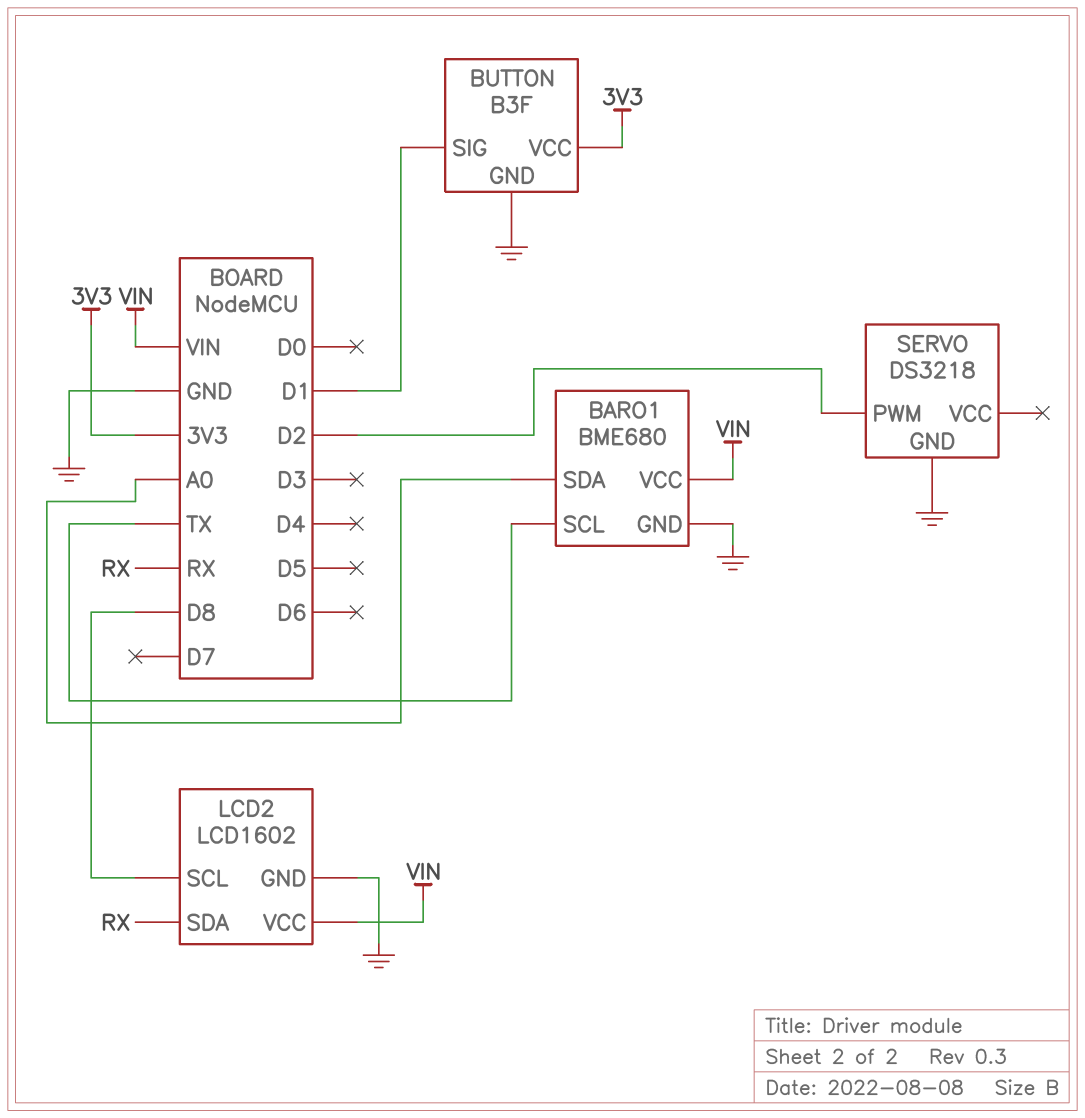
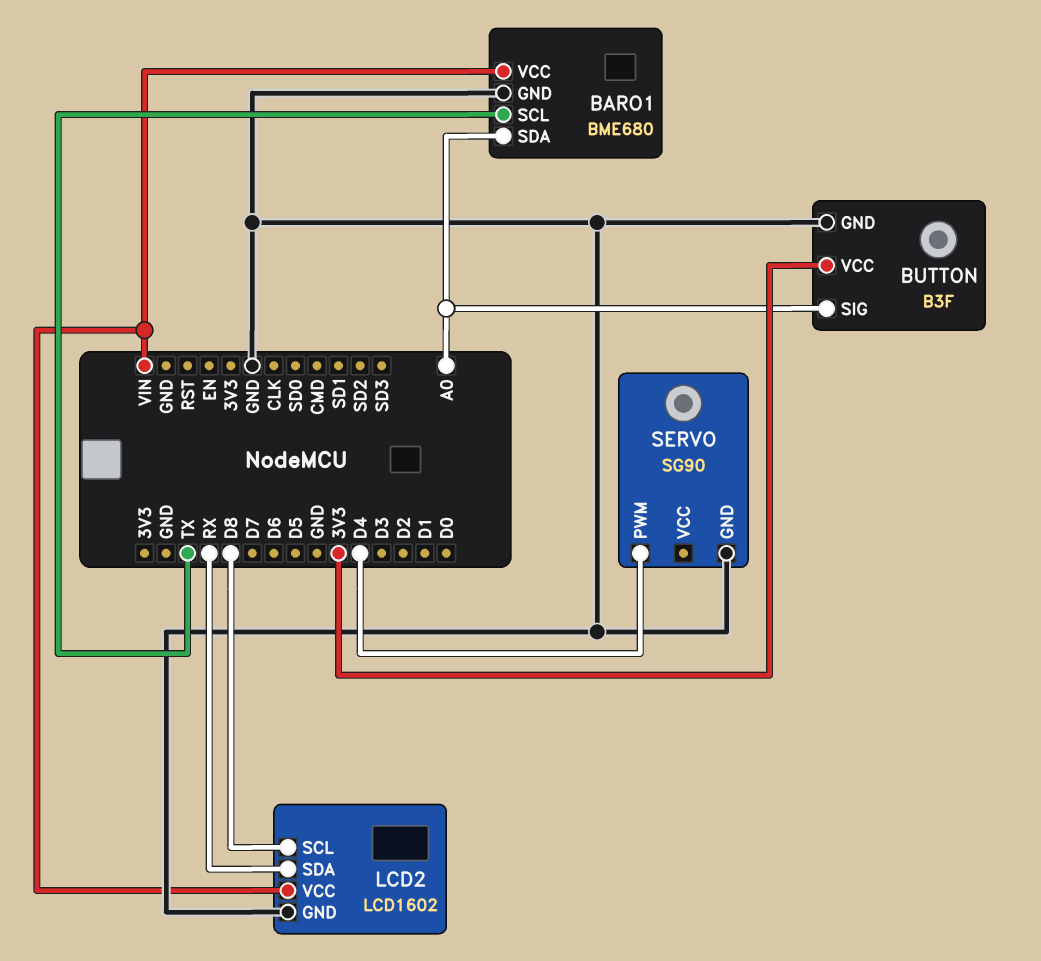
BUTTON pin SIG: D1 -> A0
SERVO: DS3218 -> SG90
SERVO pin PWM: D2 -> D4

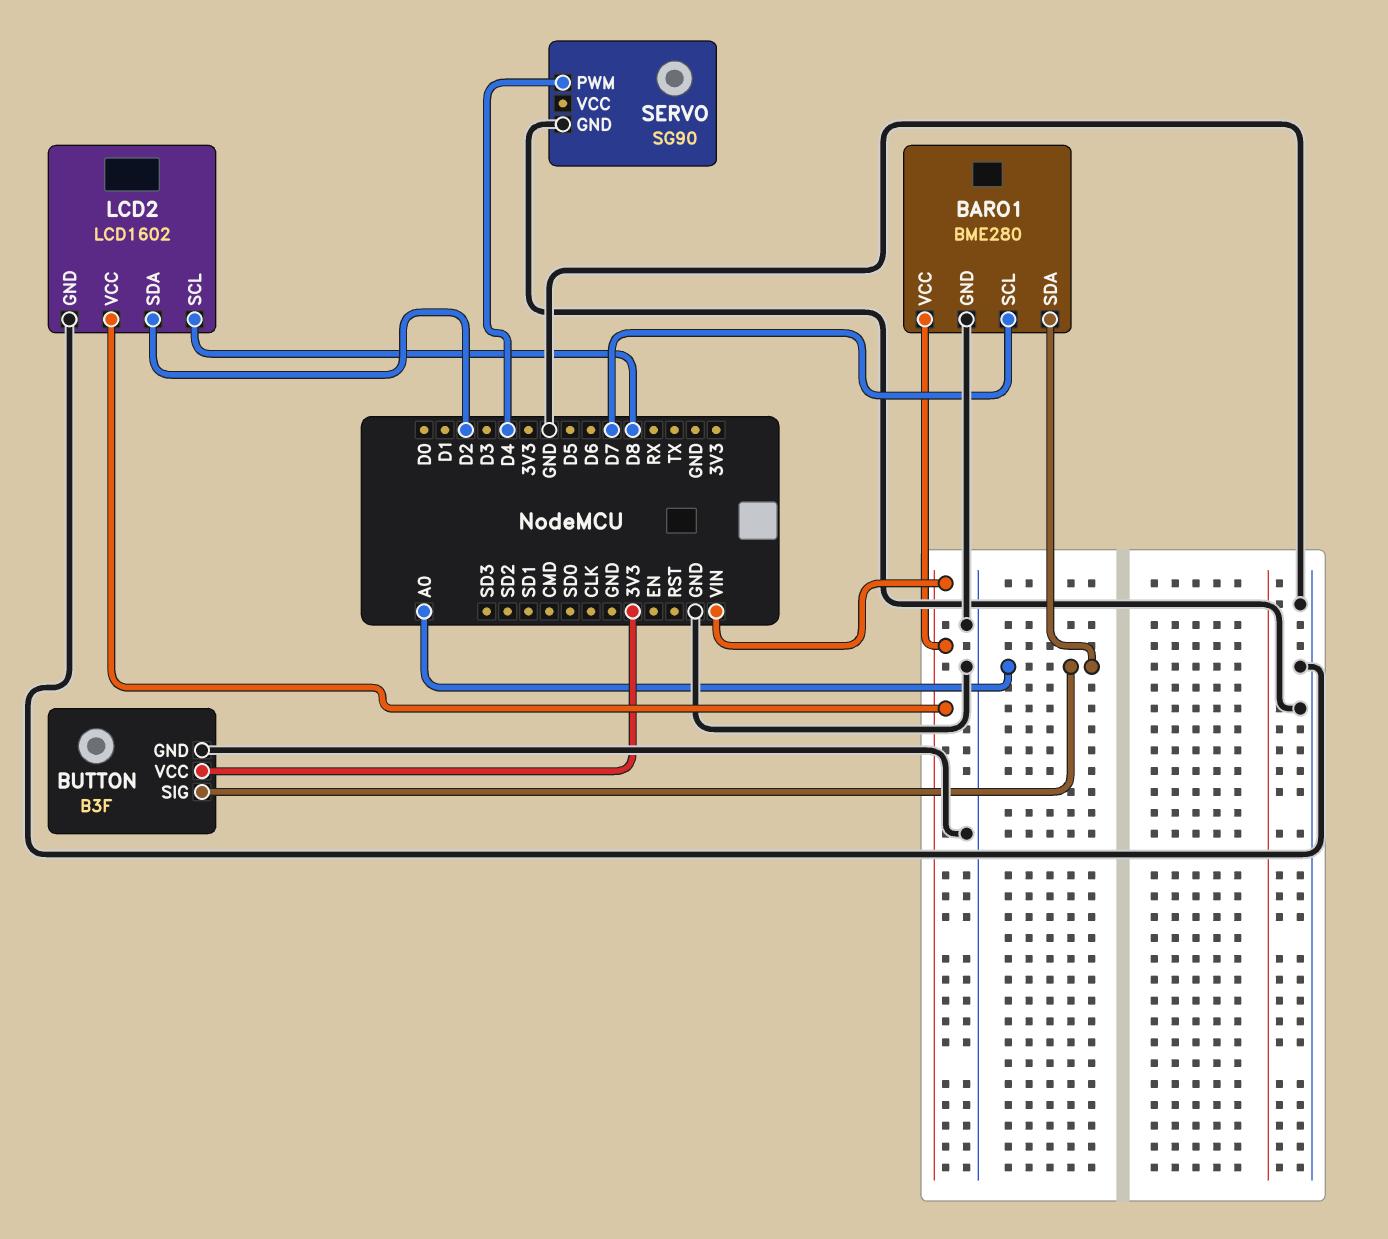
BARO1: BME680 -> BME280
BARO1 pin SCL: TX -> D7
LCD2 pin SDA: RX -> D2

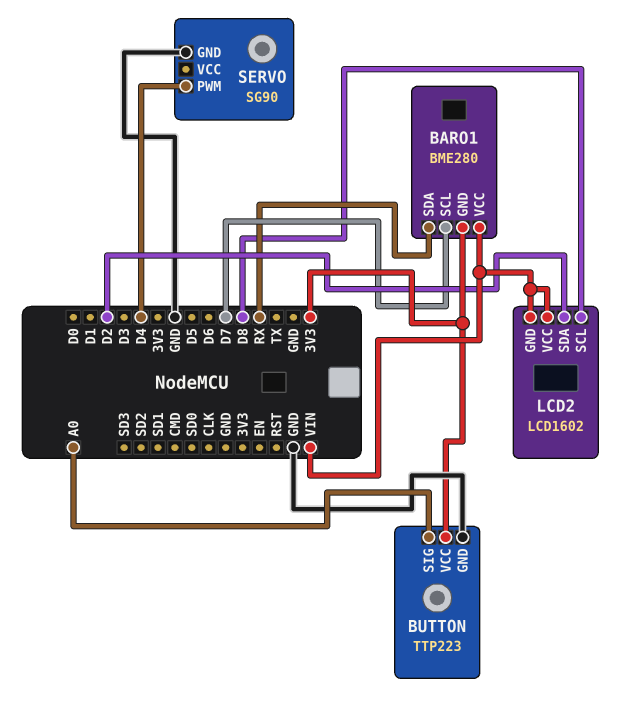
BARO1 pin GND: GND -> 3V3
BARO1 pin SDA: A0 -> RX
BUTTON: B3F -> TTP223
LCD2 pin GND: GND -> VIN

